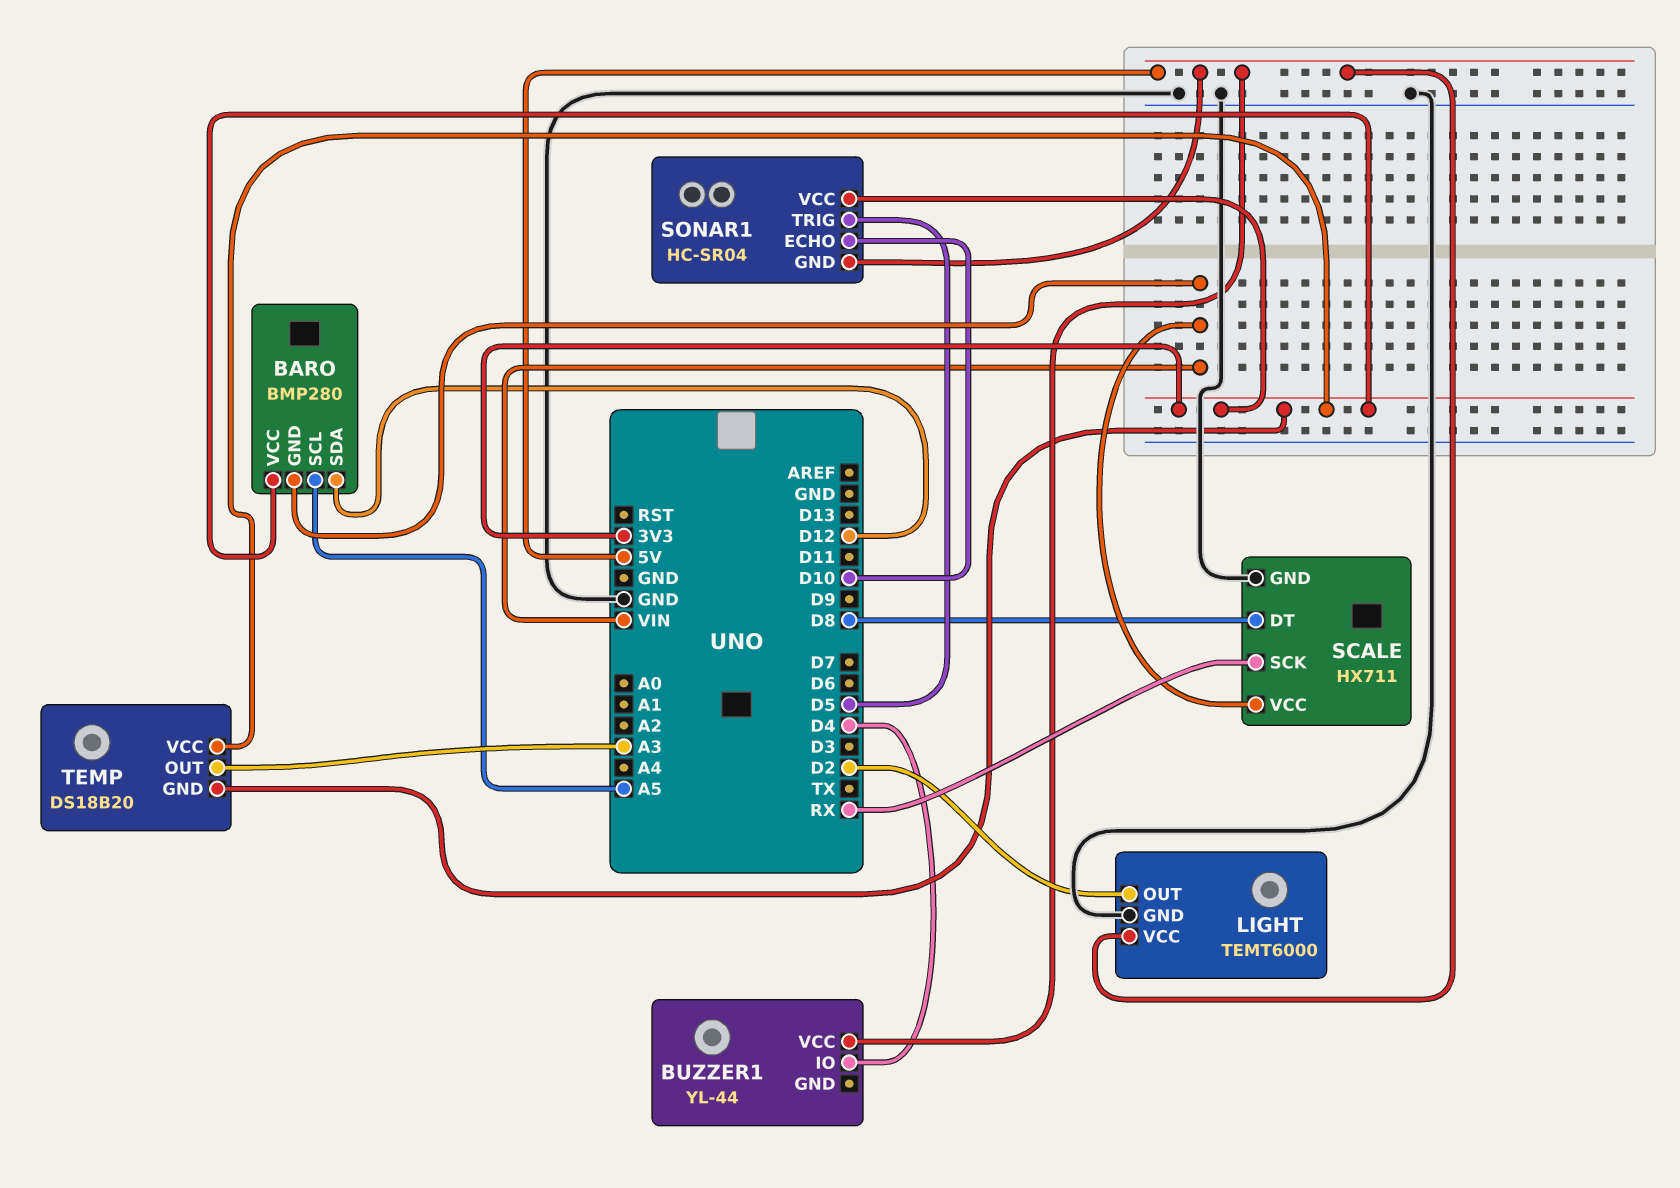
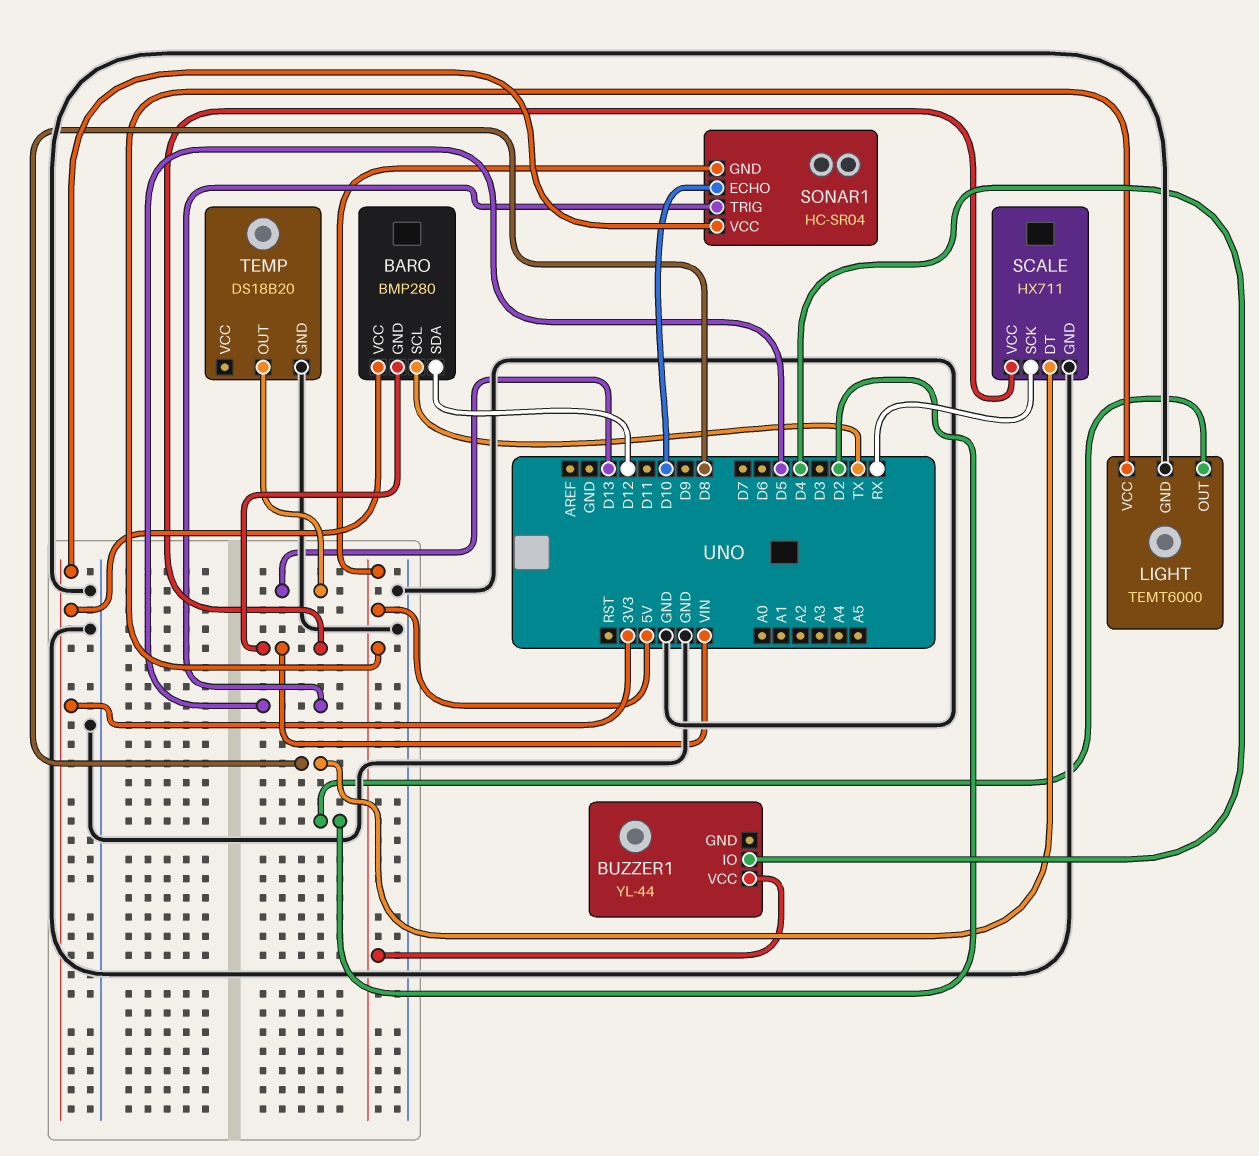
BARO pin SCL: A5 -> TX
TEMP pin GND: 3V3 -> GND
TEMP pin OUT: A3 -> D13
TEMP pin VCC: 3V3 -> none

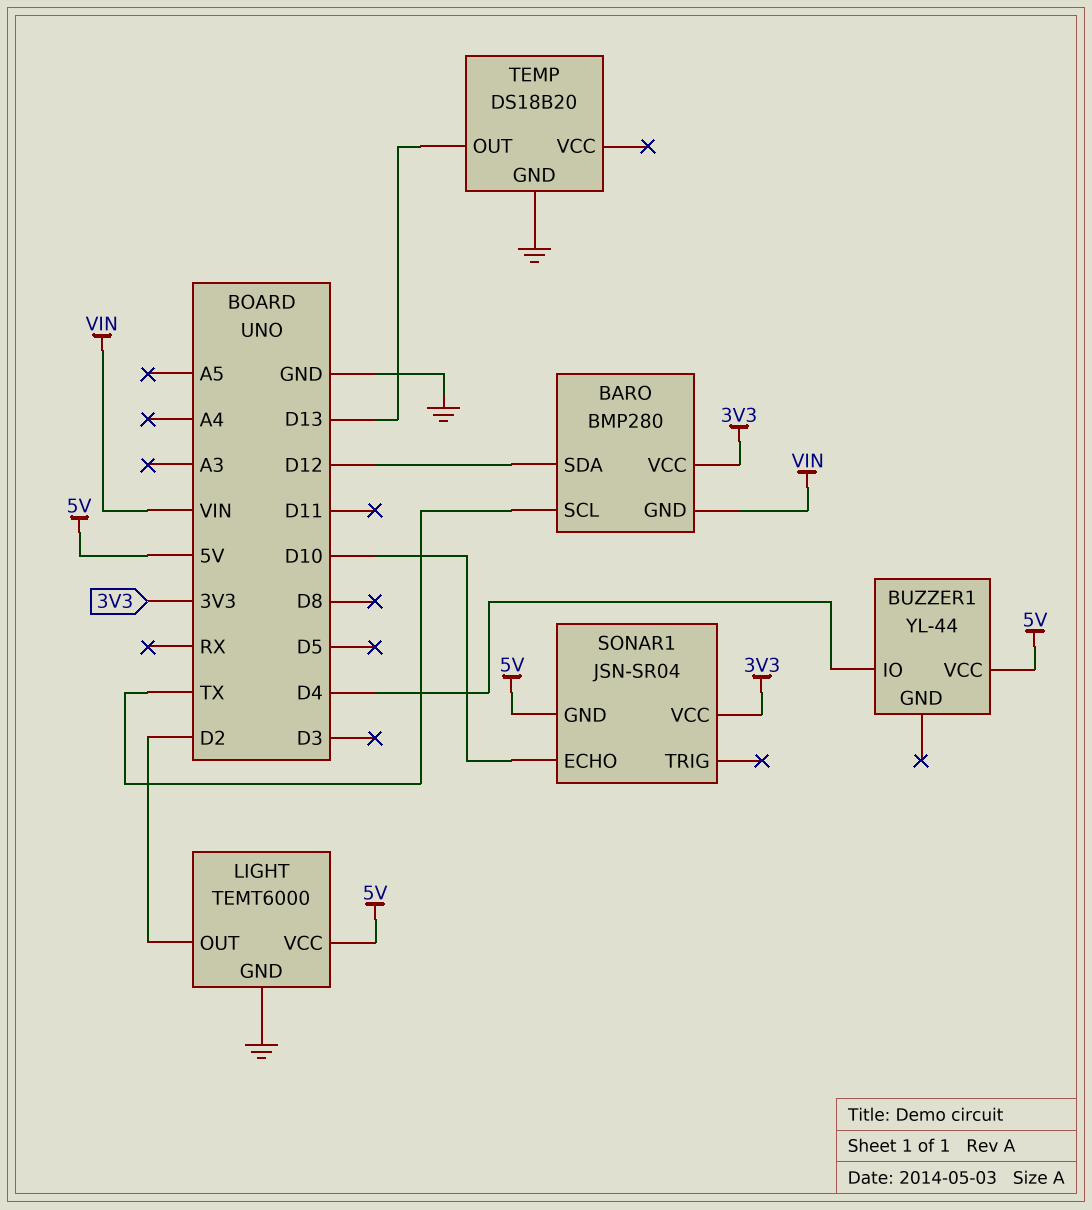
SCALE: HX711 -> none
SCALE pin DT: D8 -> none
SCALE pin GND: GND -> none
SCALE pin SCK: RX -> none
SCALE pin VCC: VIN -> none
SONAR1: HC-SR04 -> JSN-SR04
SONAR1 pin TRIG: D5 -> none

